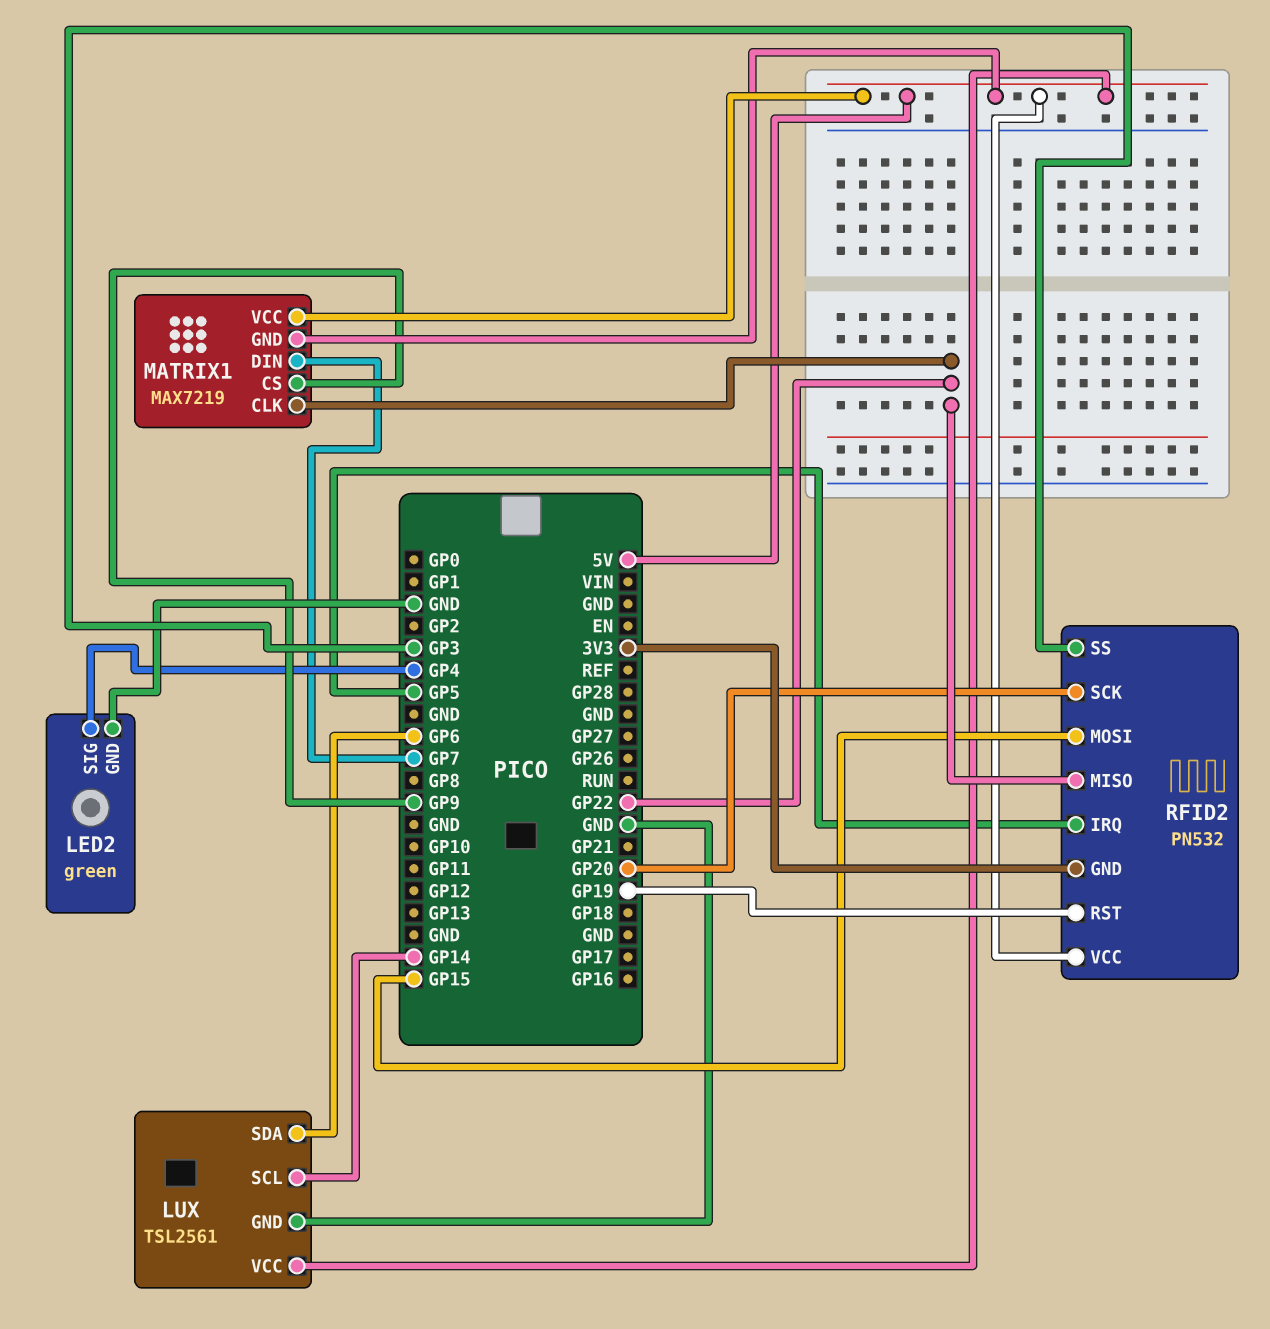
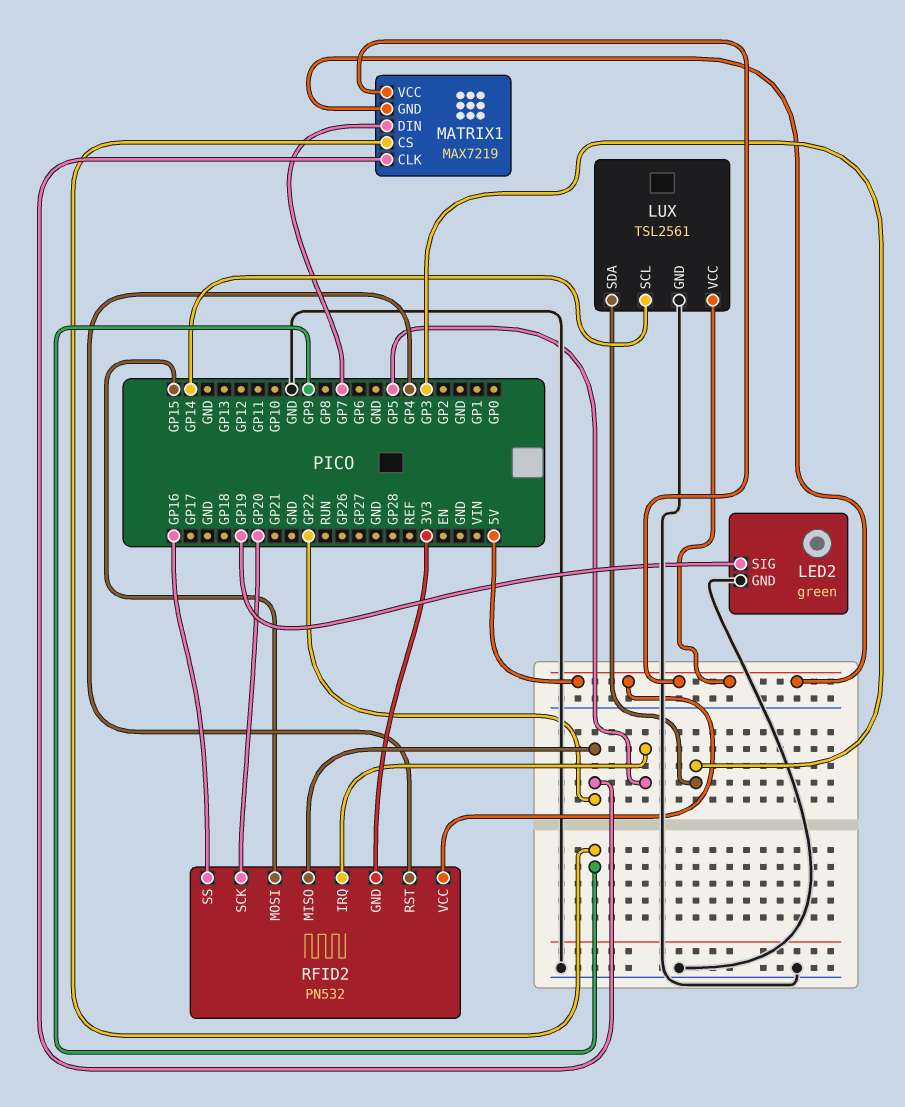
LED2 pin SIG: GP4 -> GP19
LUX pin SDA: GP6 -> GP3
RFID2 pin RST: GP19 -> GP4
RFID2 pin SS: GP3 -> GP16

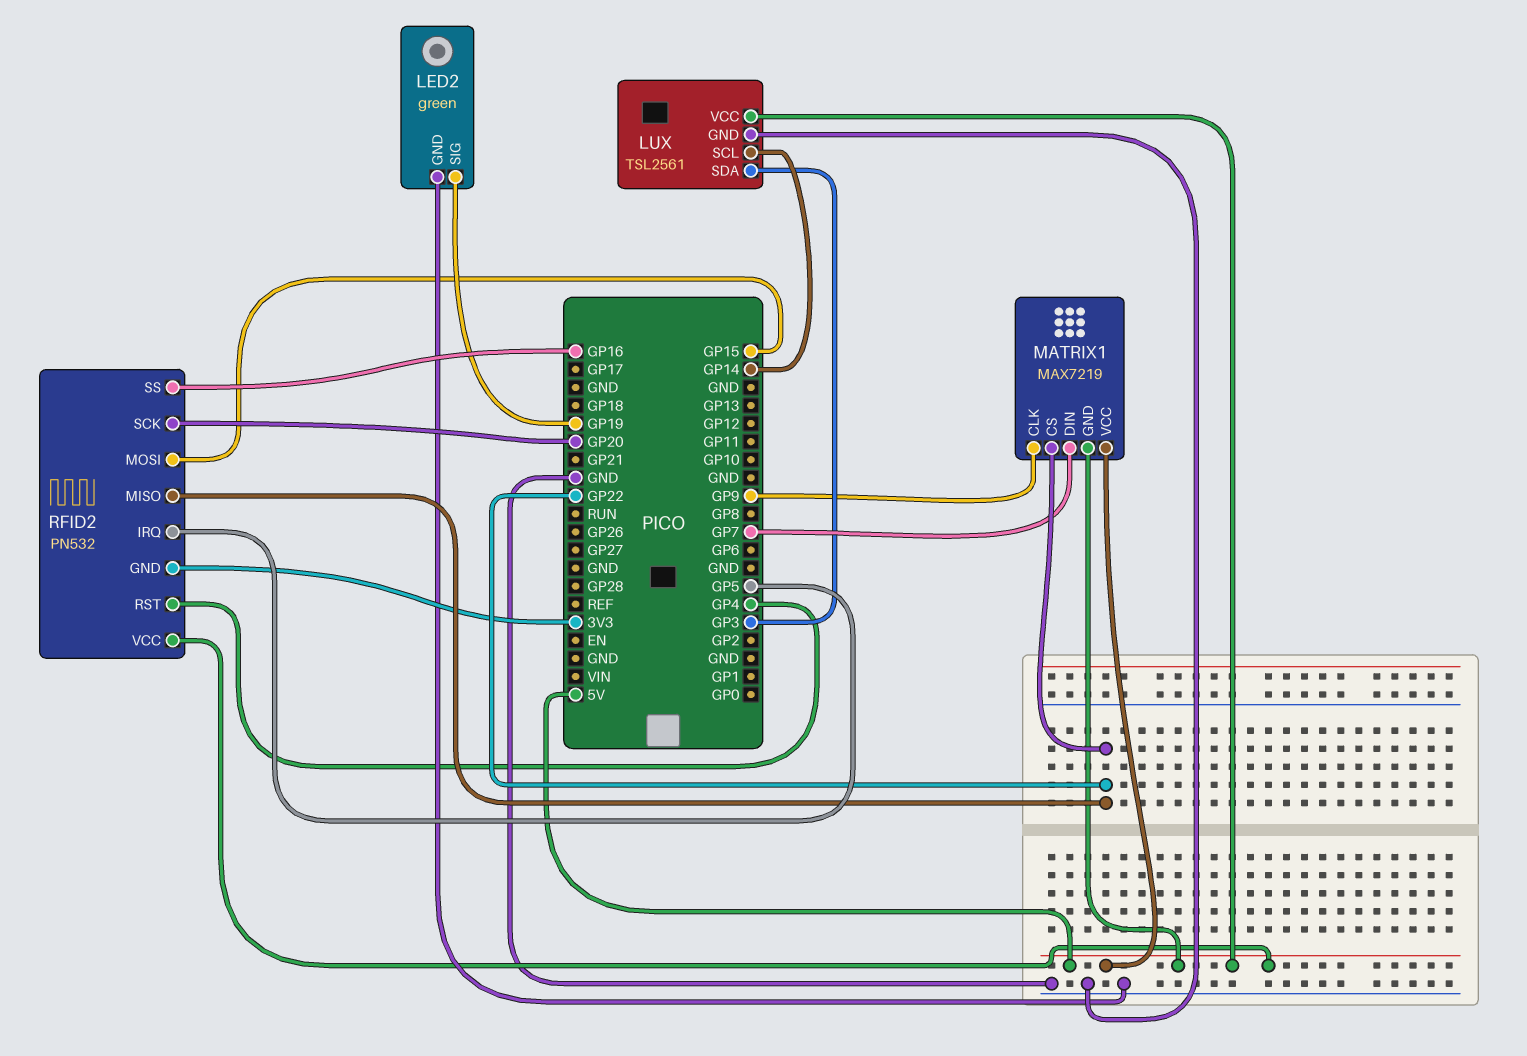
MATRIX1 pin CLK: GP22 -> GP9
MATRIX1 pin CS: GP9 -> GP22

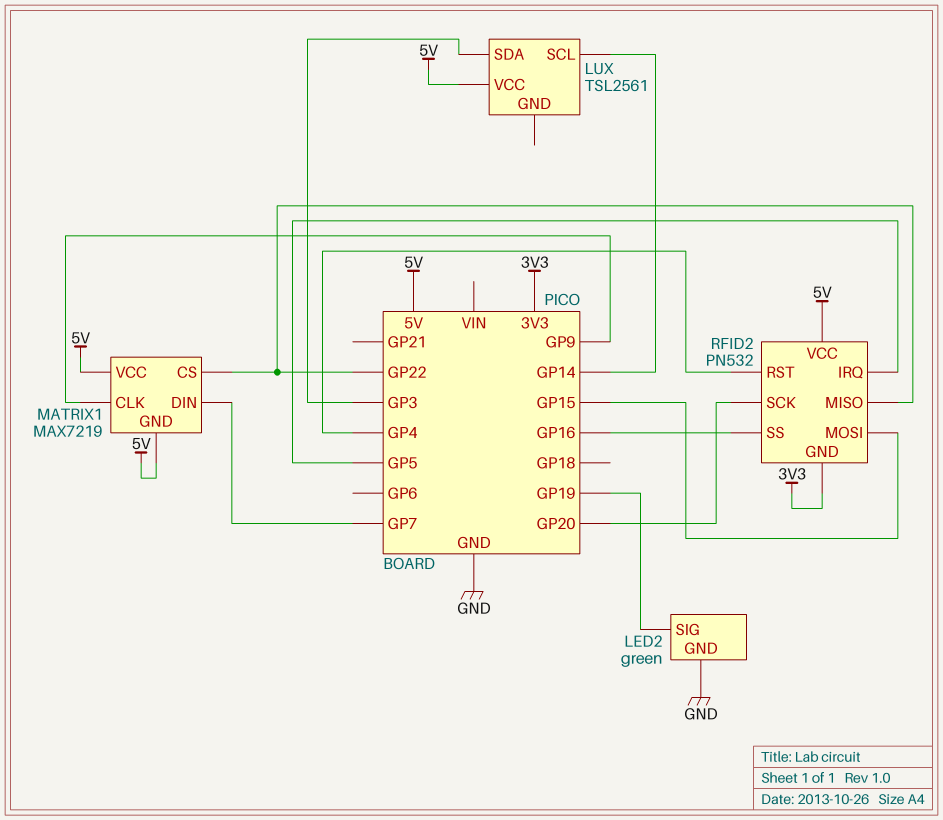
LUX pin GND: GND -> none

